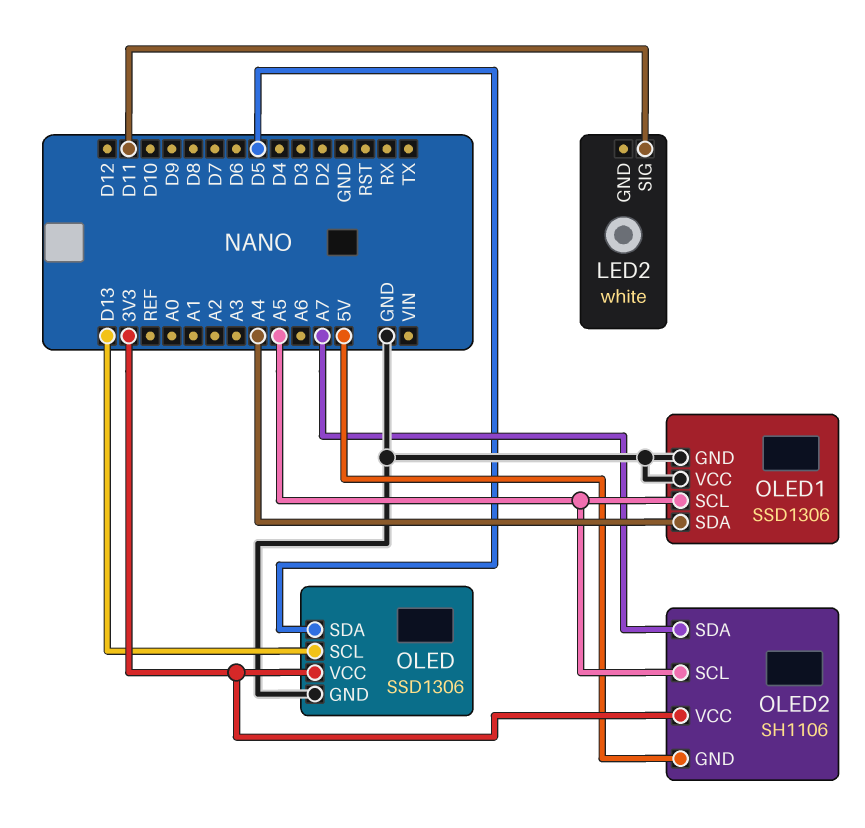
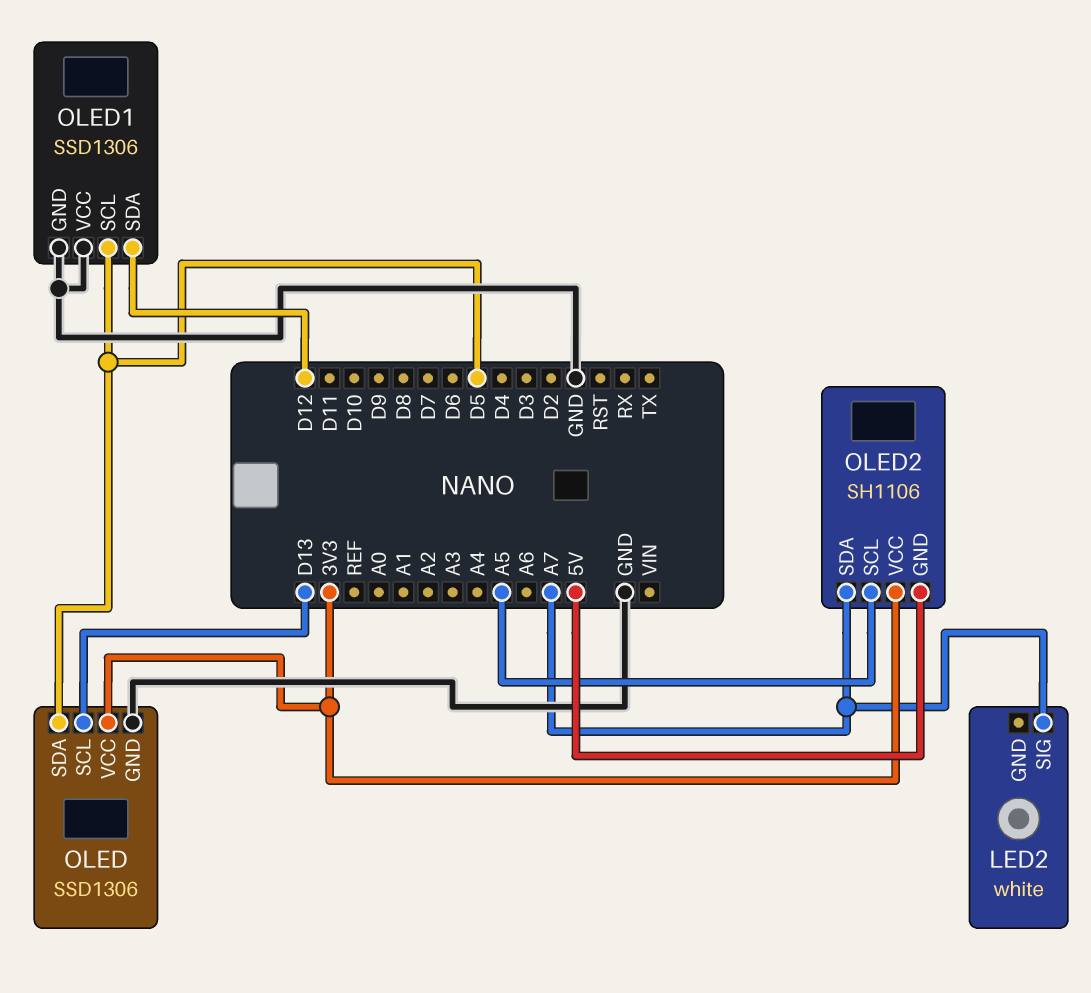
LED2 pin SIG: D11 -> A7
OLED1 pin SCL: A5 -> D5
OLED1 pin SDA: A4 -> D12

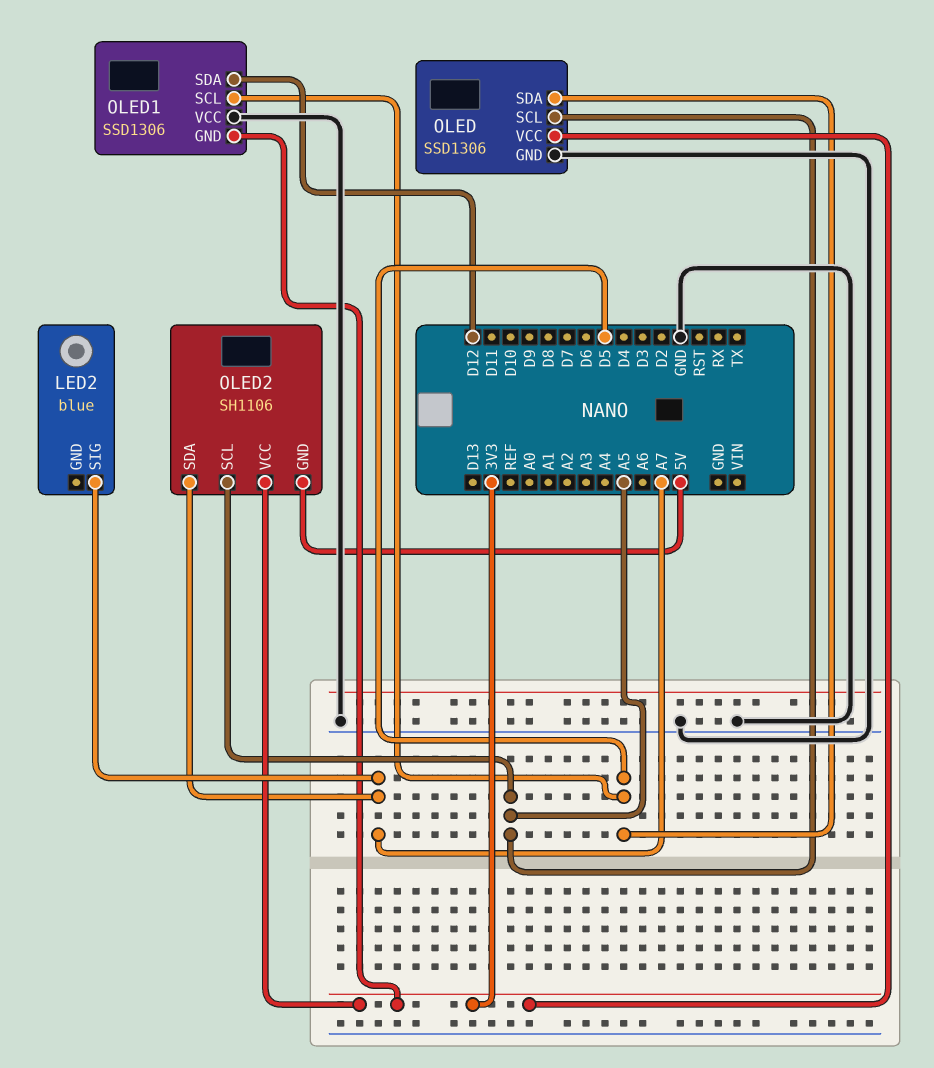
LED2: white -> blue
OLED pin SCL: D13 -> A5
OLED1 pin GND: GND -> 3V3

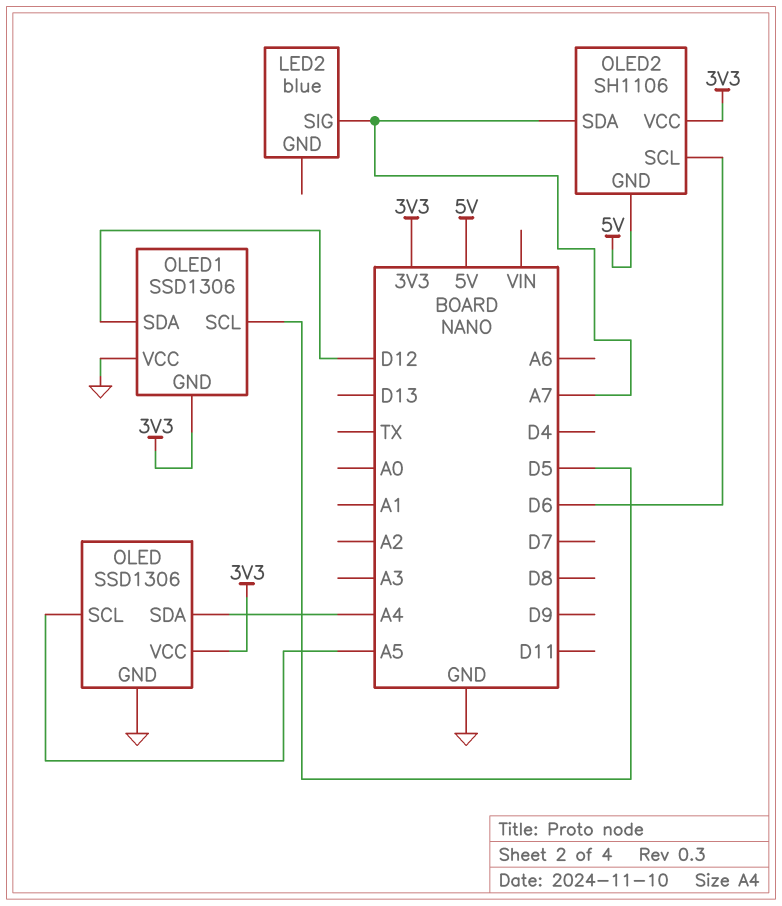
OLED pin SDA: D5 -> A4
OLED2 pin SCL: A5 -> D6

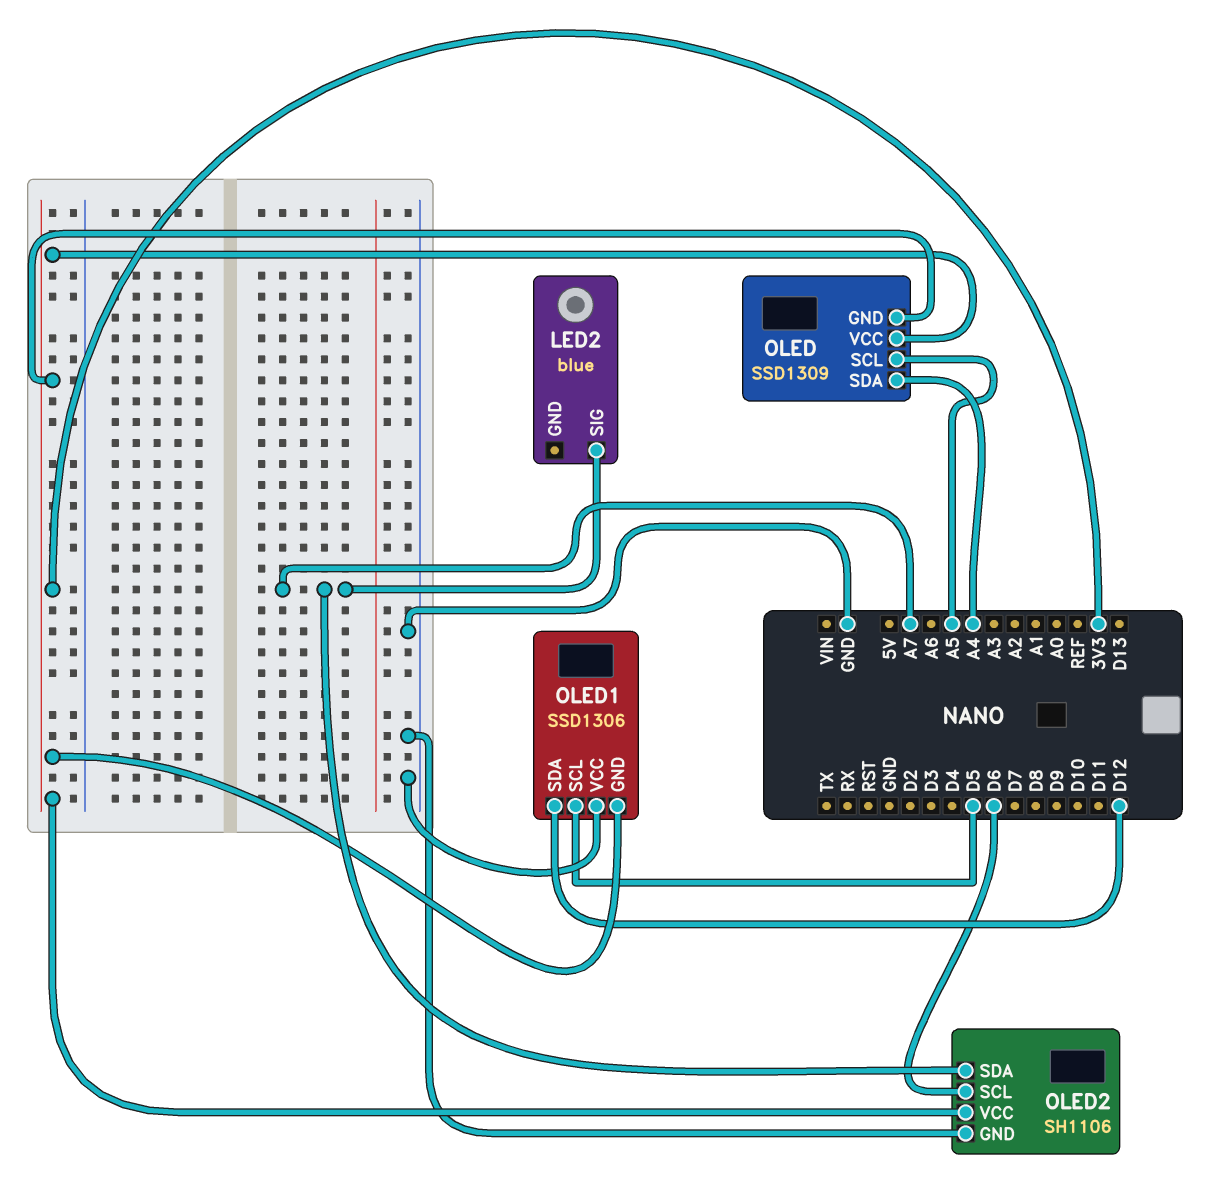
OLED: SSD1306 -> SSD1309
OLED pin GND: GND -> 3V3
OLED2 pin GND: 5V -> GND

